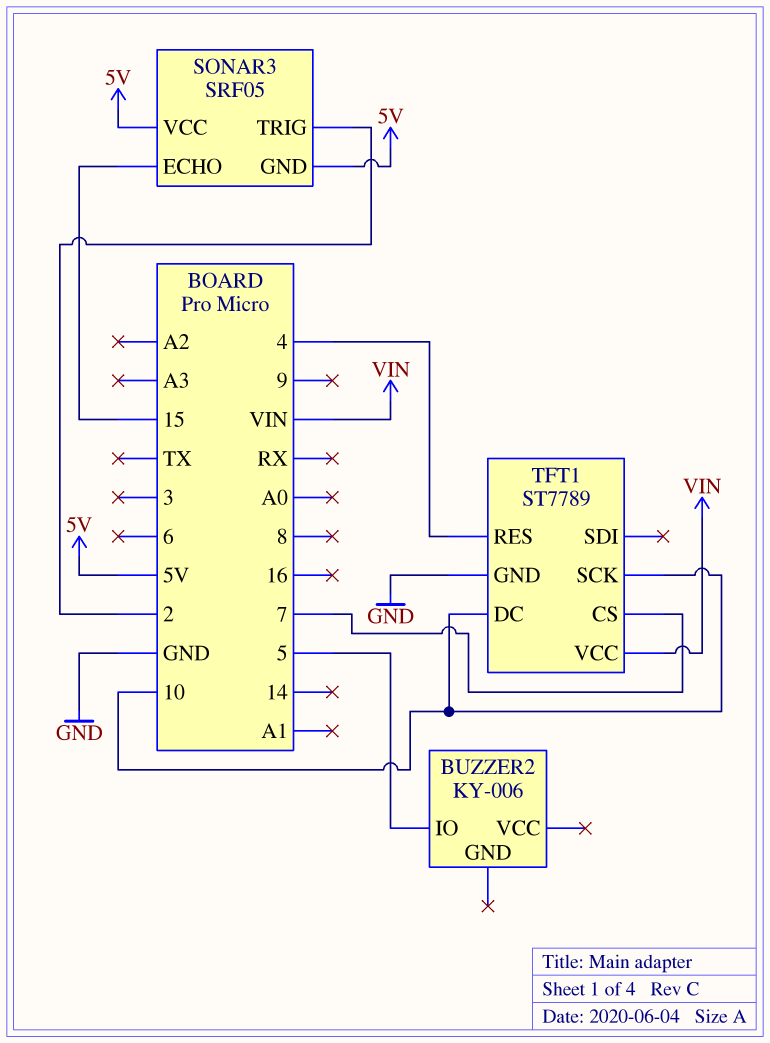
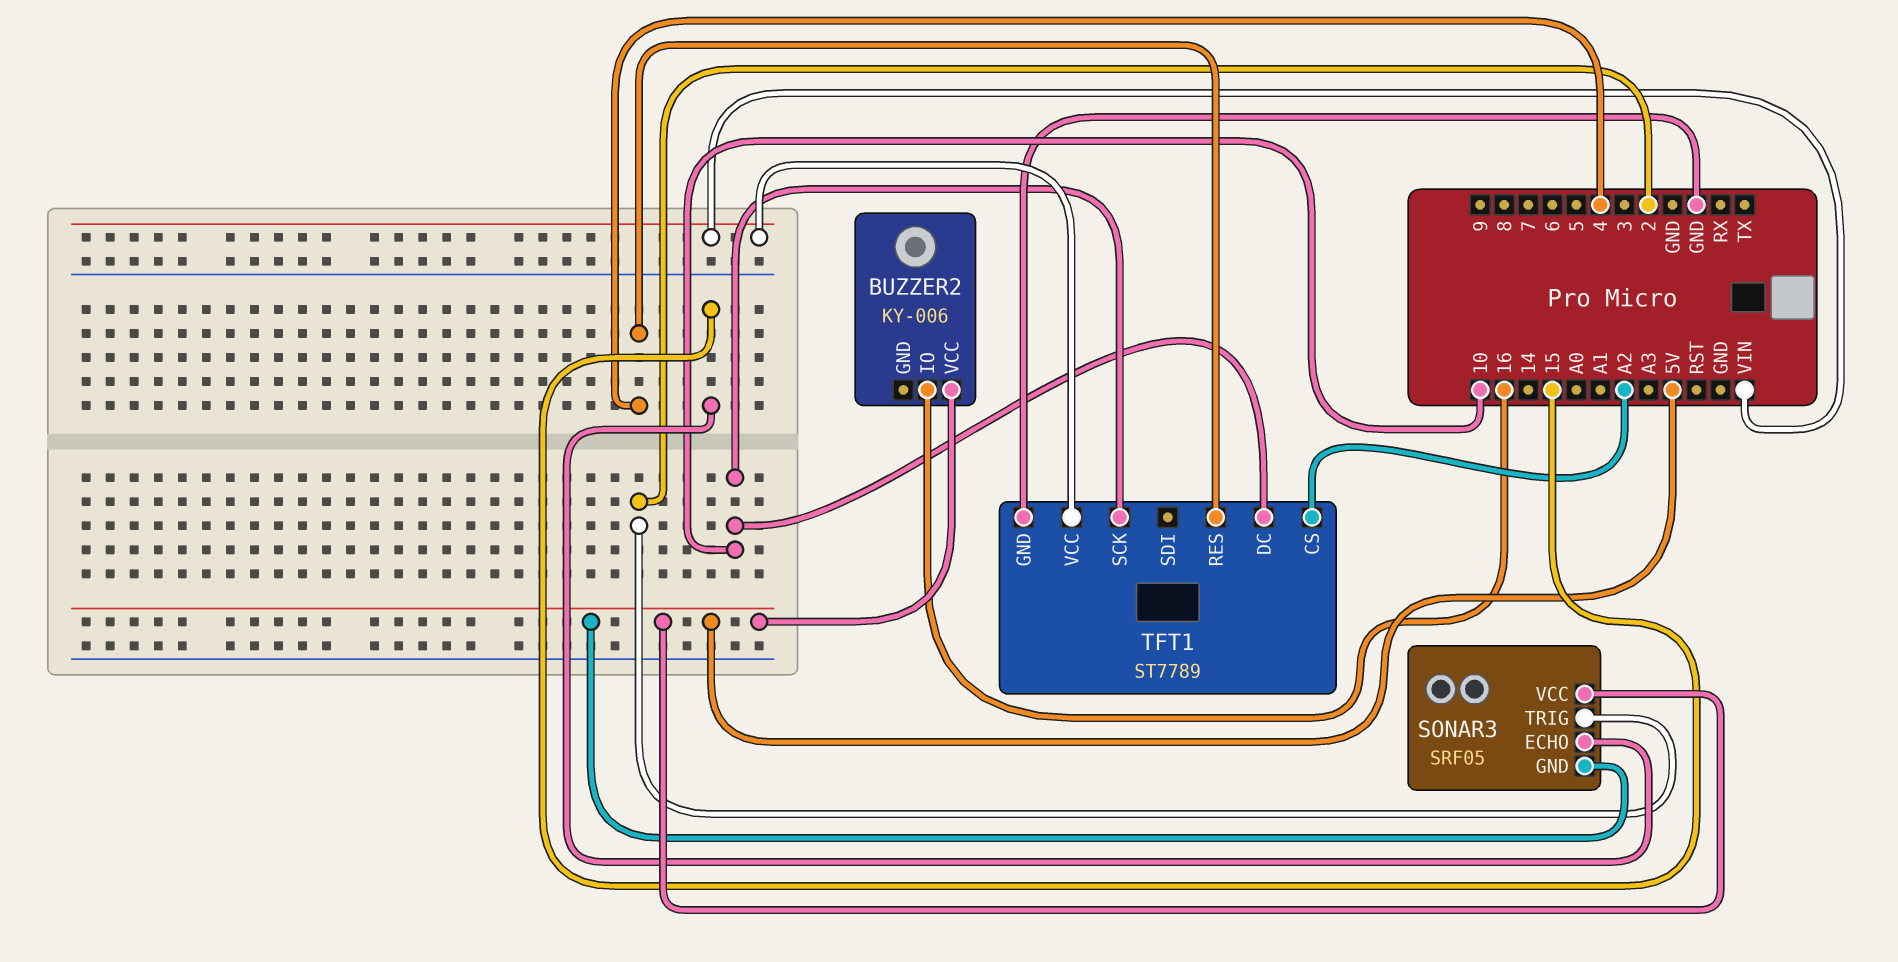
BUZZER2 pin IO: 5 -> 16
BUZZER2 pin VCC: none -> 5V
TFT1 pin CS: 7 -> A2

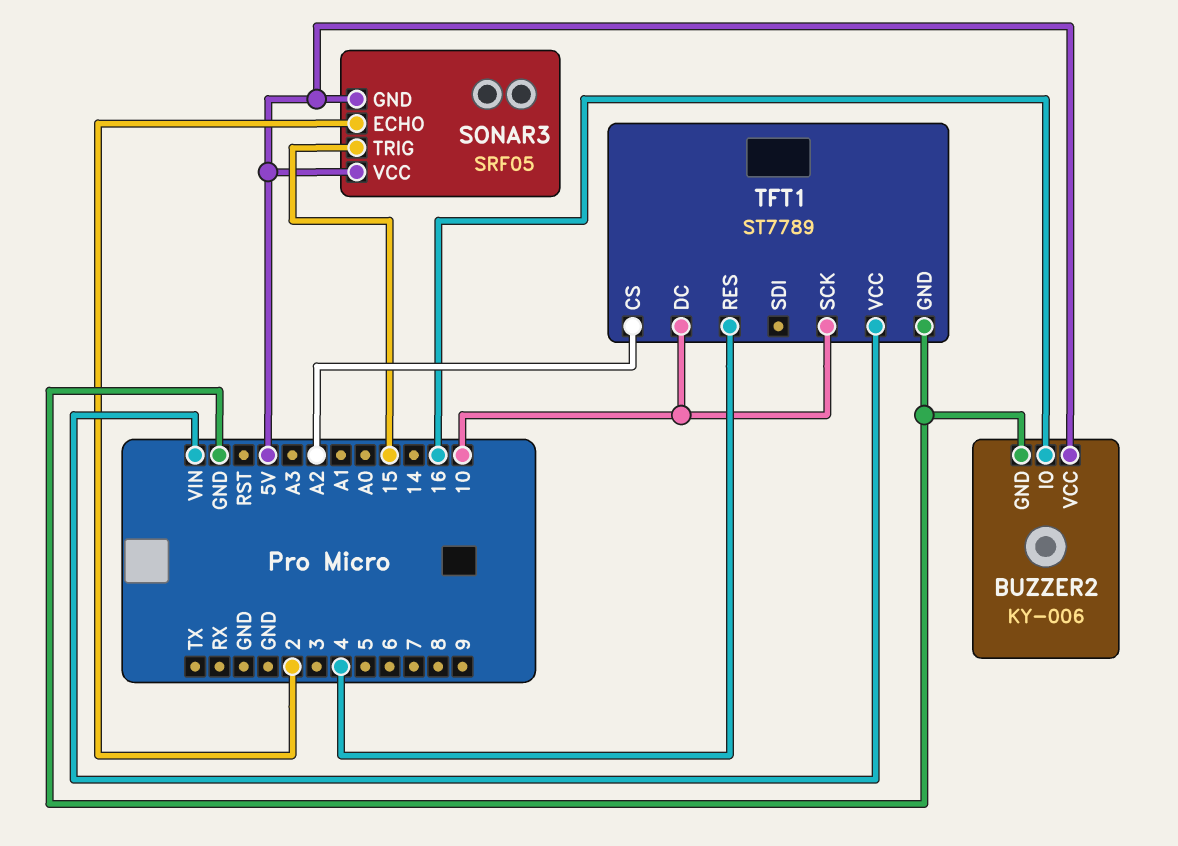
BUZZER2 pin GND: none -> GND
SONAR3 pin ECHO: 15 -> 2
SONAR3 pin TRIG: 2 -> 15

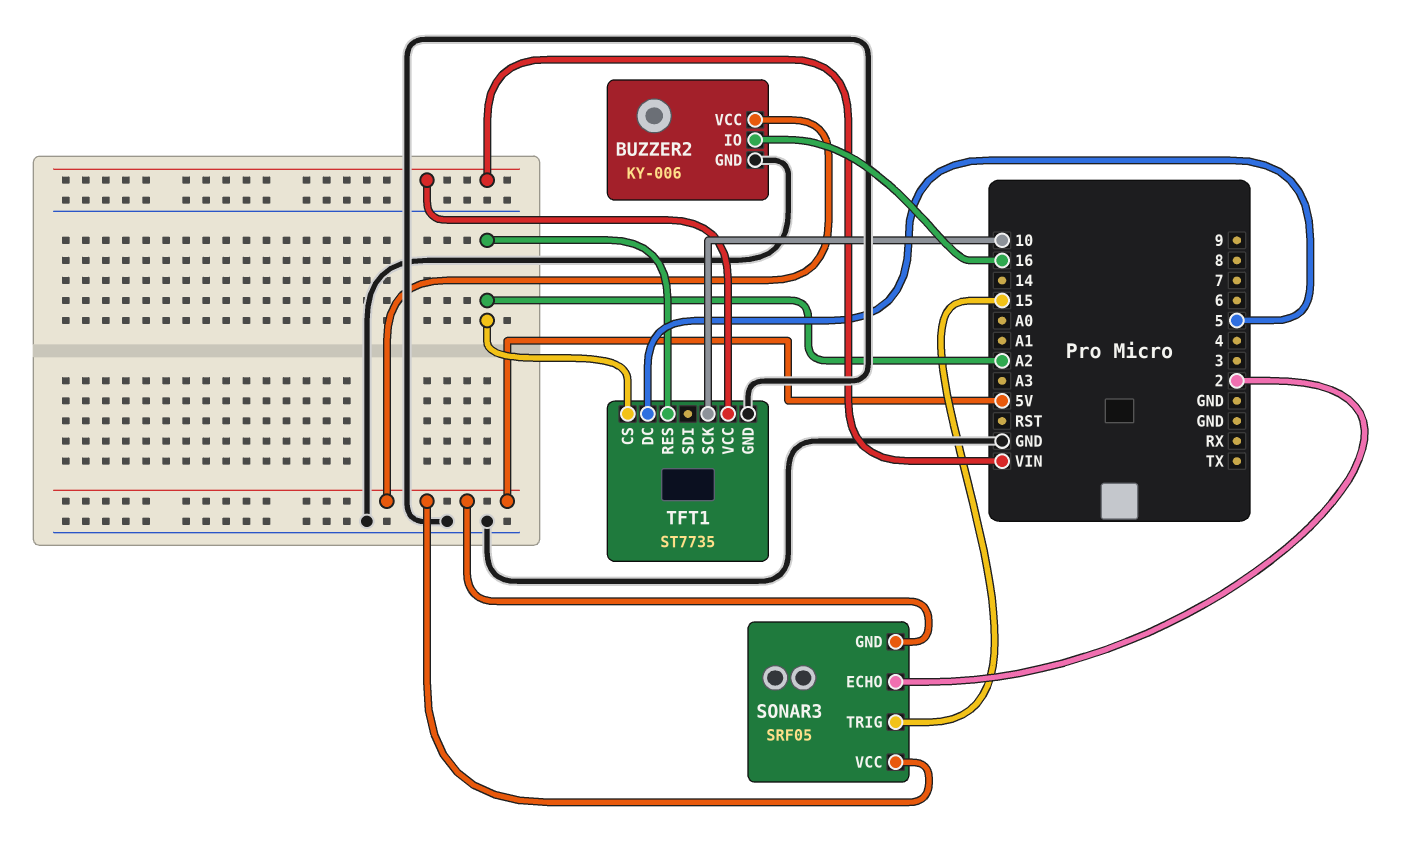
TFT1: ST7789 -> ST7735
TFT1 pin DC: 10 -> 5
TFT1 pin RES: 4 -> A2

